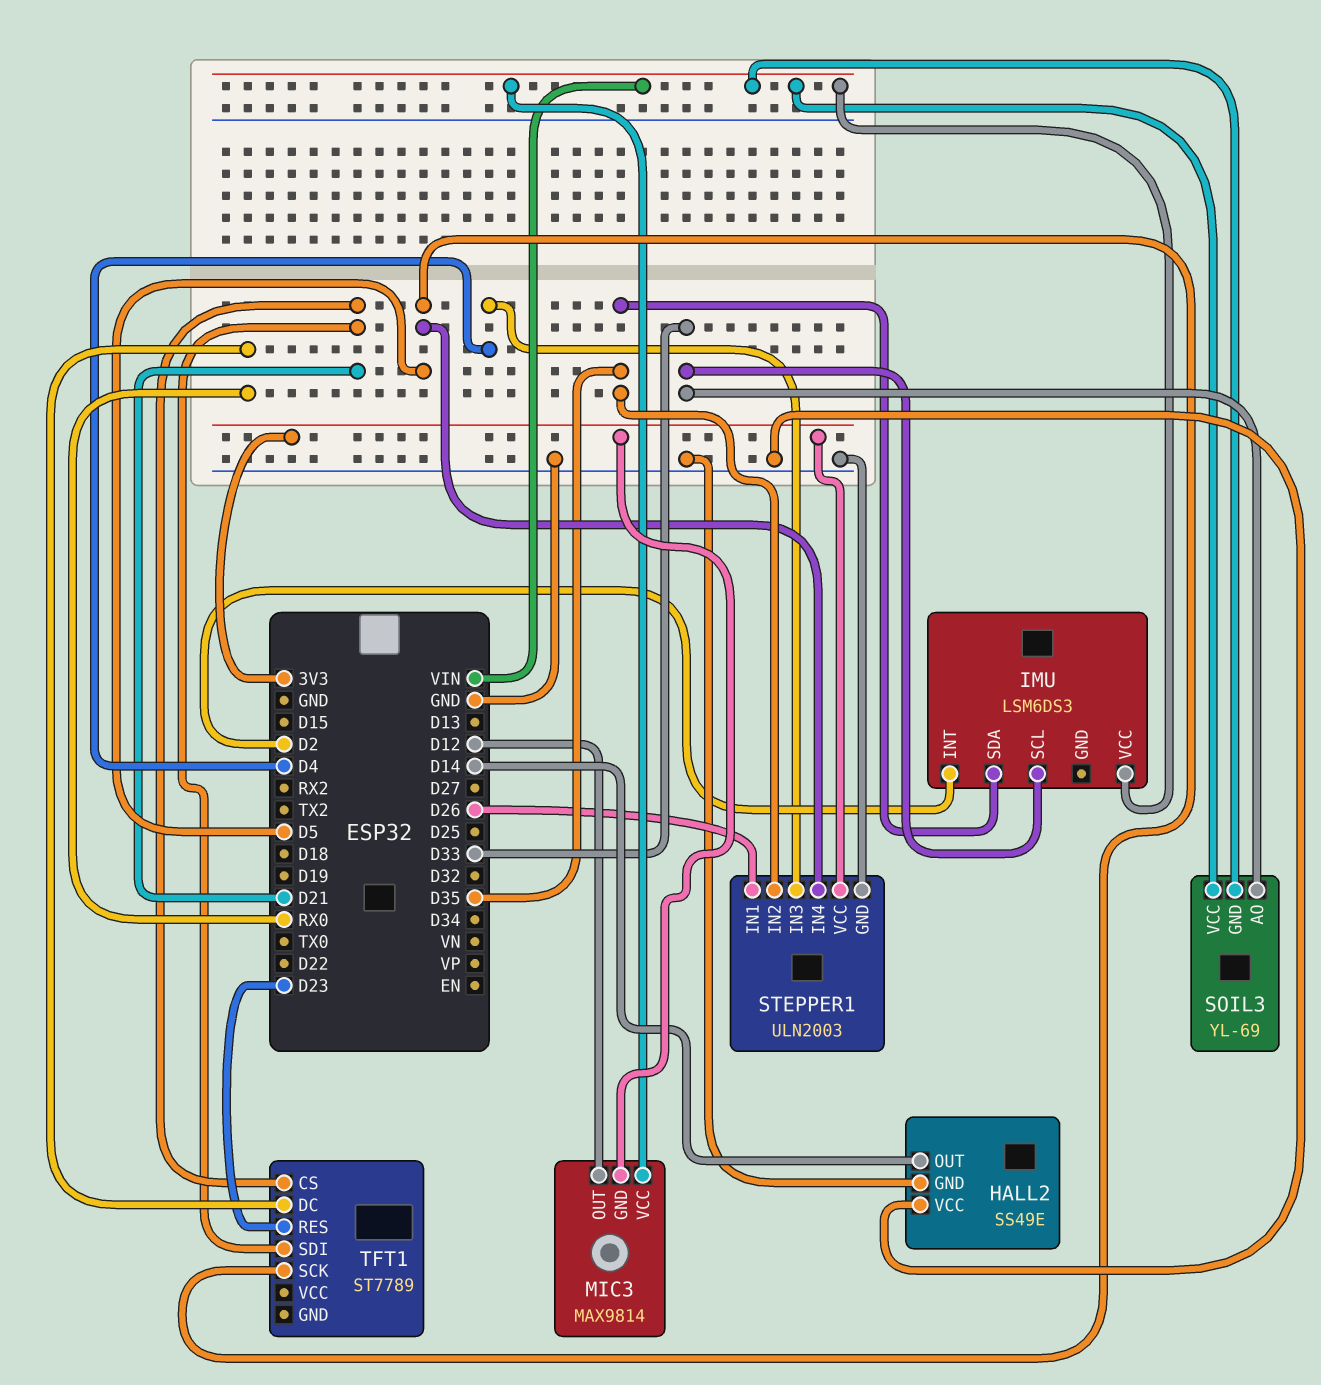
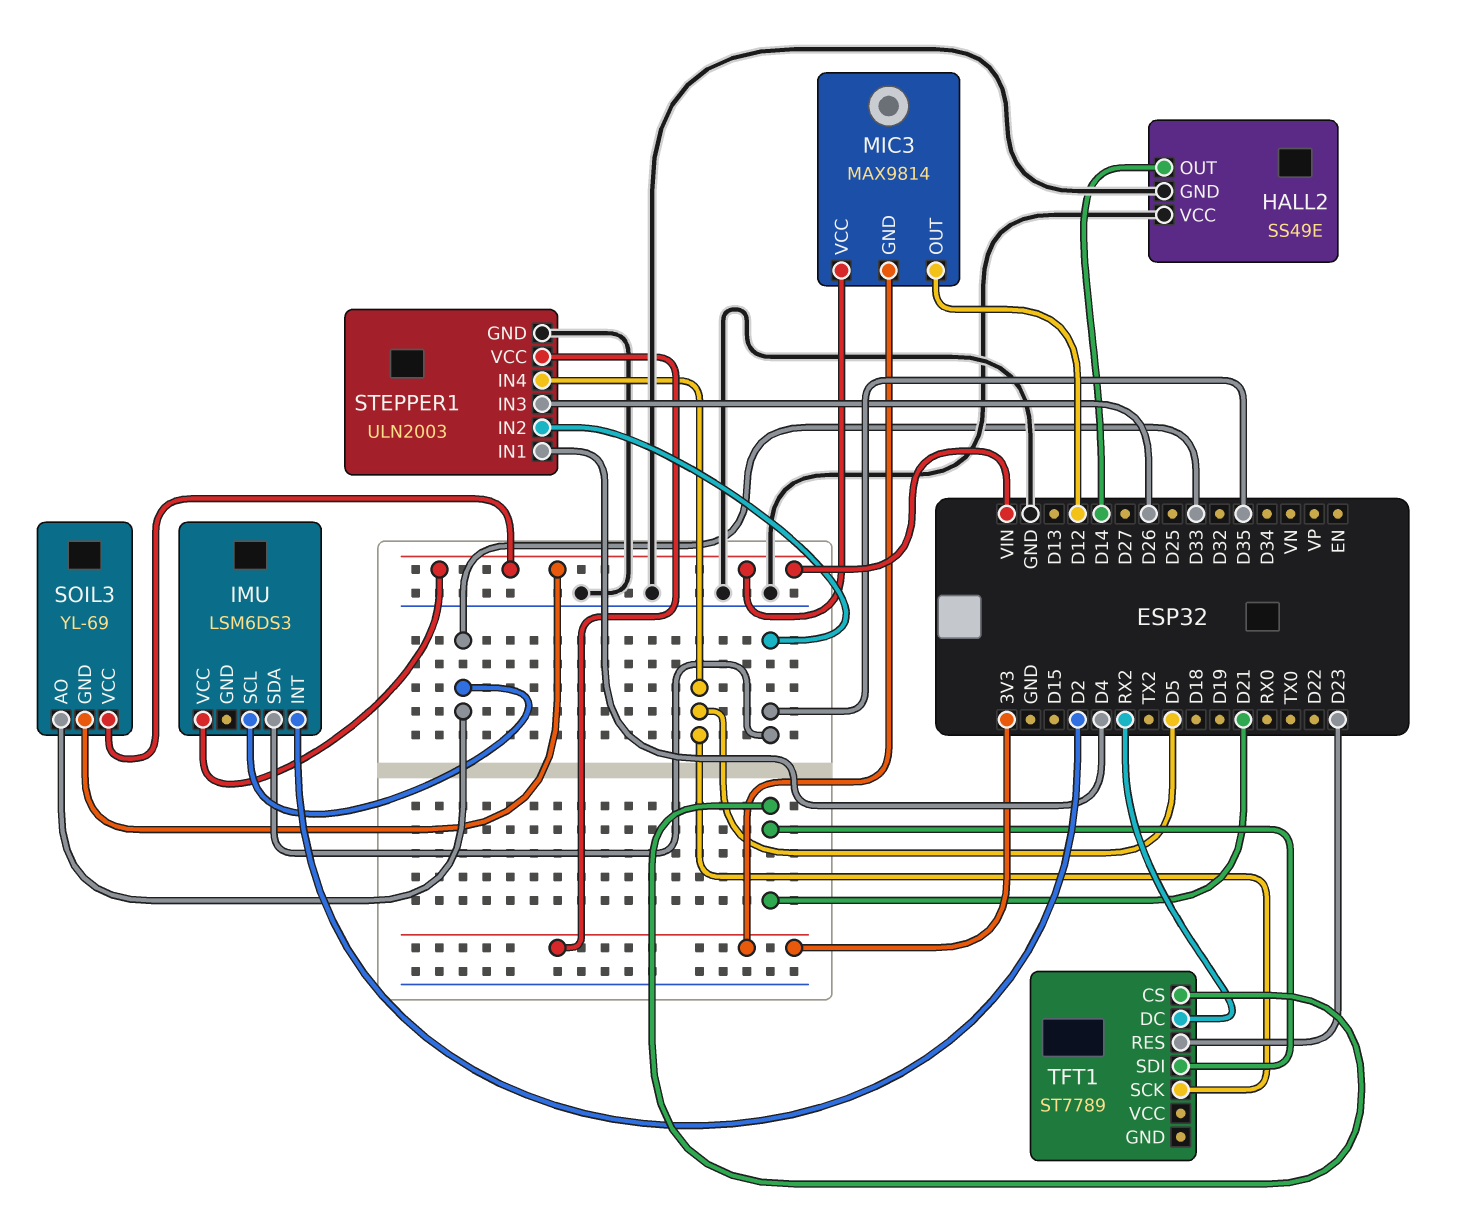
STEPPER1 pin IN1: D26 -> D4
STEPPER1 pin IN3: D4 -> D26
TFT1 pin DC: RX0 -> RX2

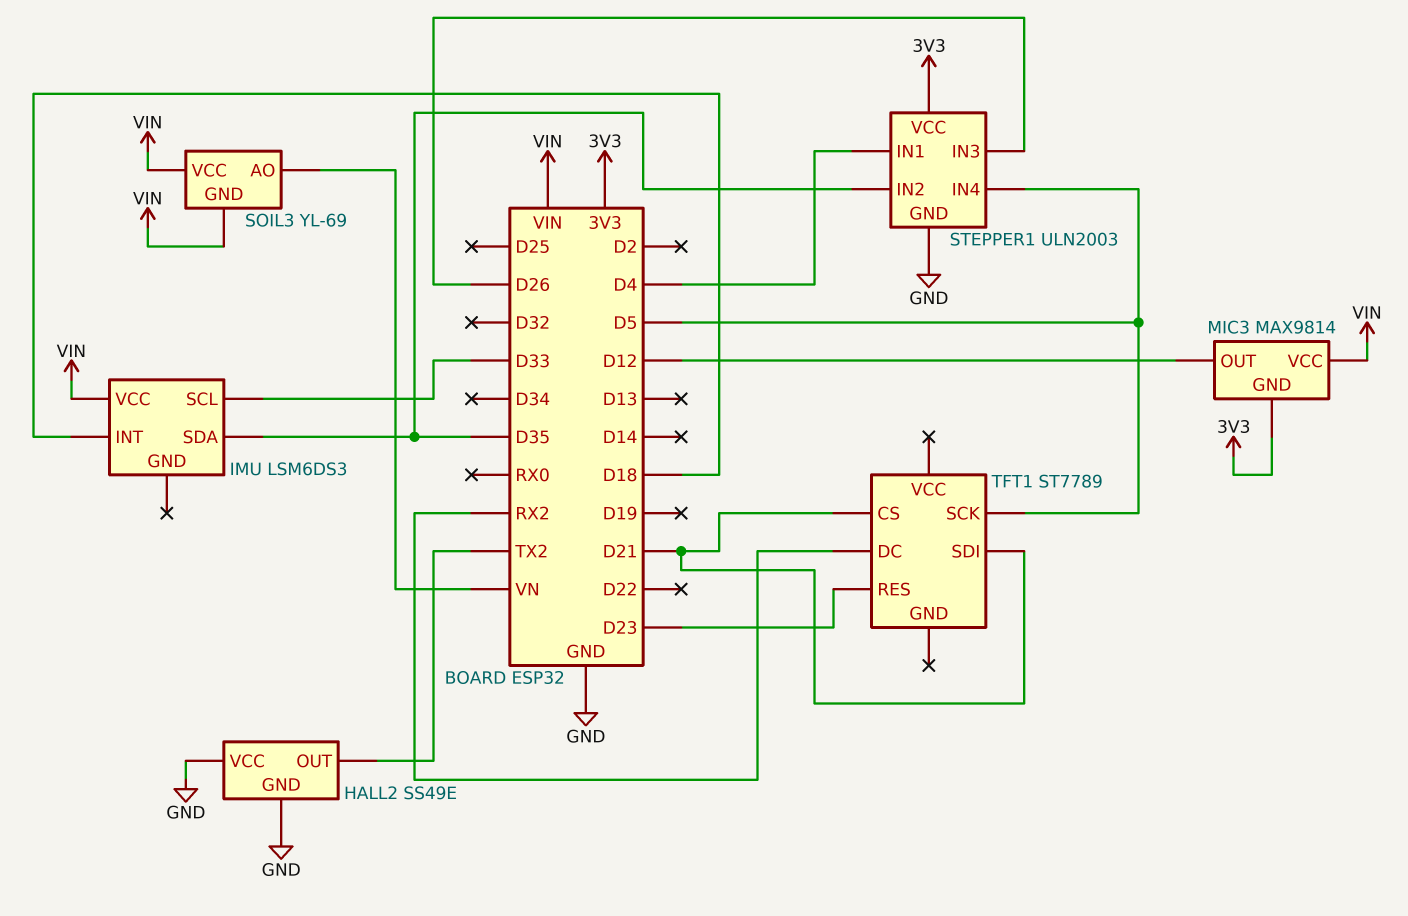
HALL2 pin OUT: D14 -> TX2
IMU pin INT: D2 -> D18
SOIL3 pin AO: D33 -> VN

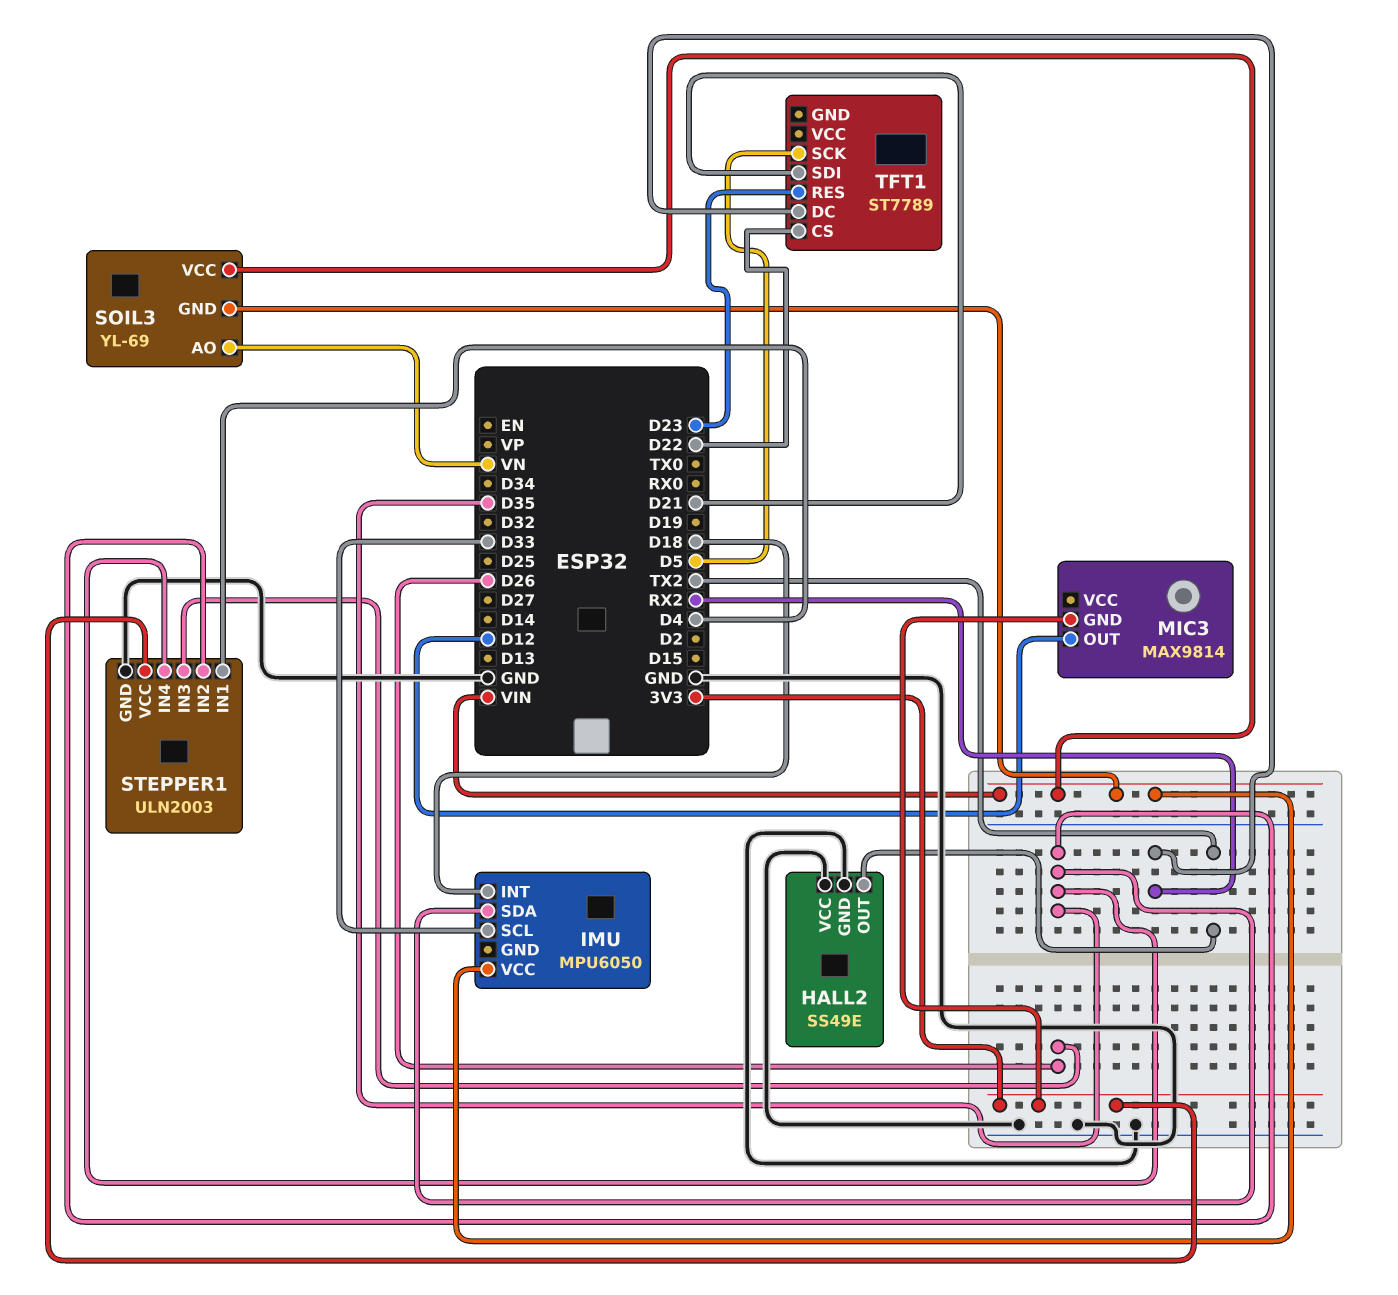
IMU: LSM6DS3 -> MPU6050
MIC3 pin VCC: VIN -> none
STEPPER1 pin IN4: D5 -> D35
TFT1 pin CS: D21 -> D22

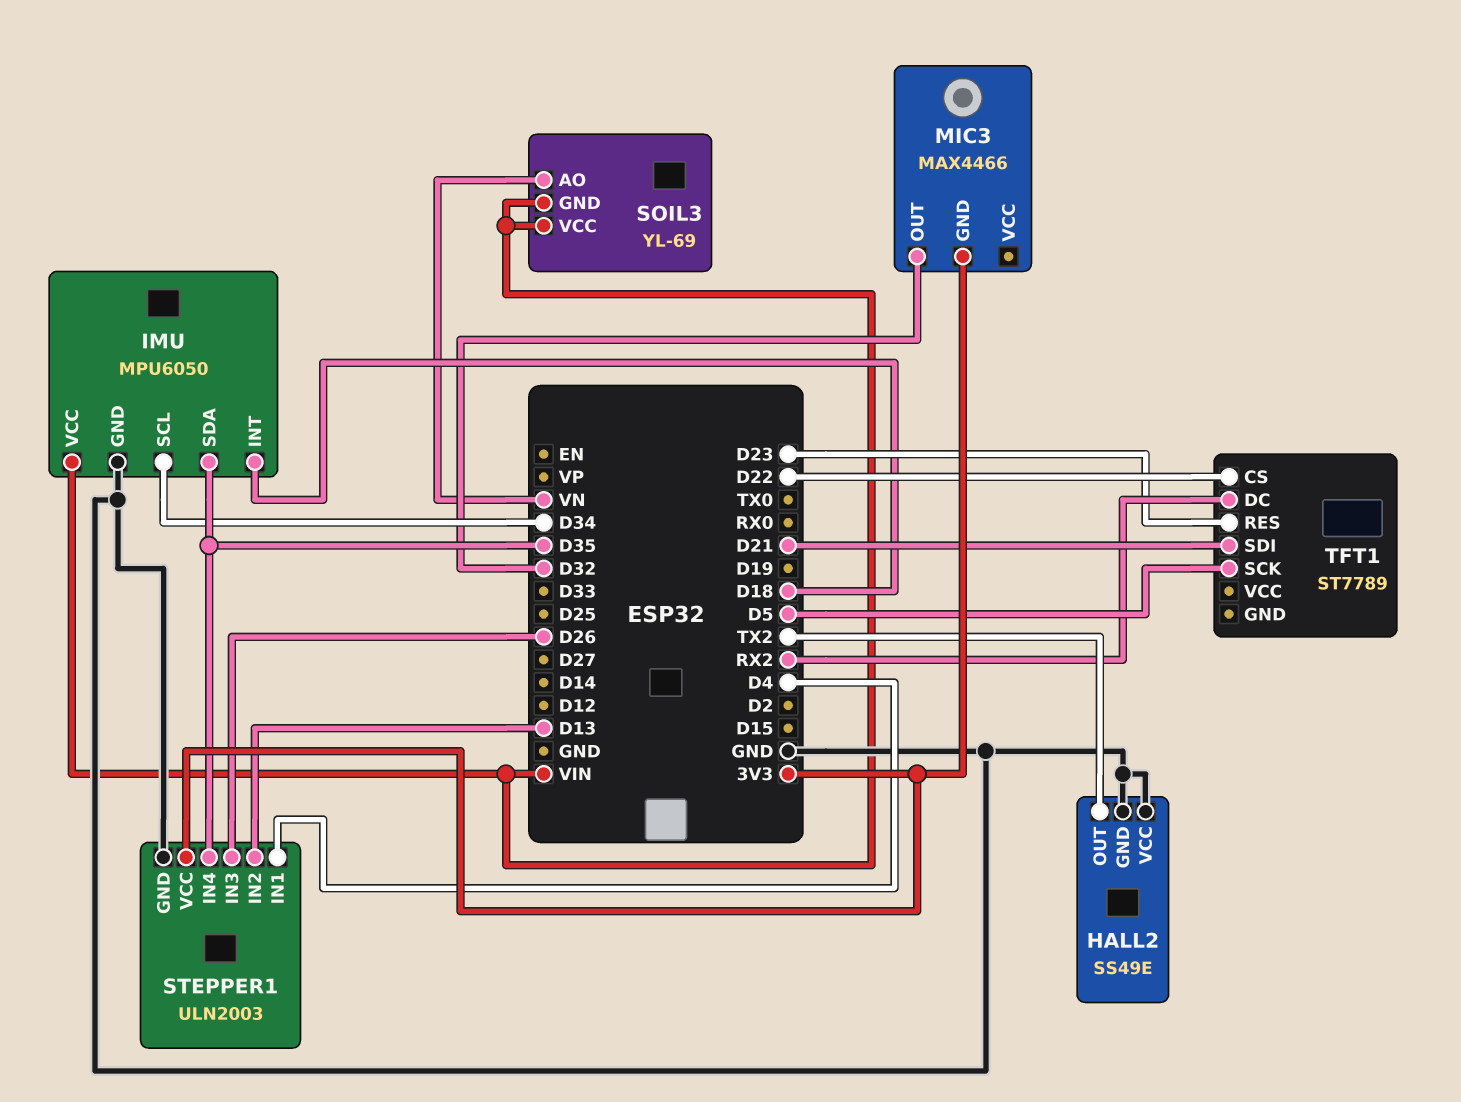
IMU pin GND: none -> GND
IMU pin SCL: D33 -> D34
MIC3: MAX9814 -> MAX4466
MIC3 pin OUT: D12 -> D32
STEPPER1 pin IN2: D35 -> D13

